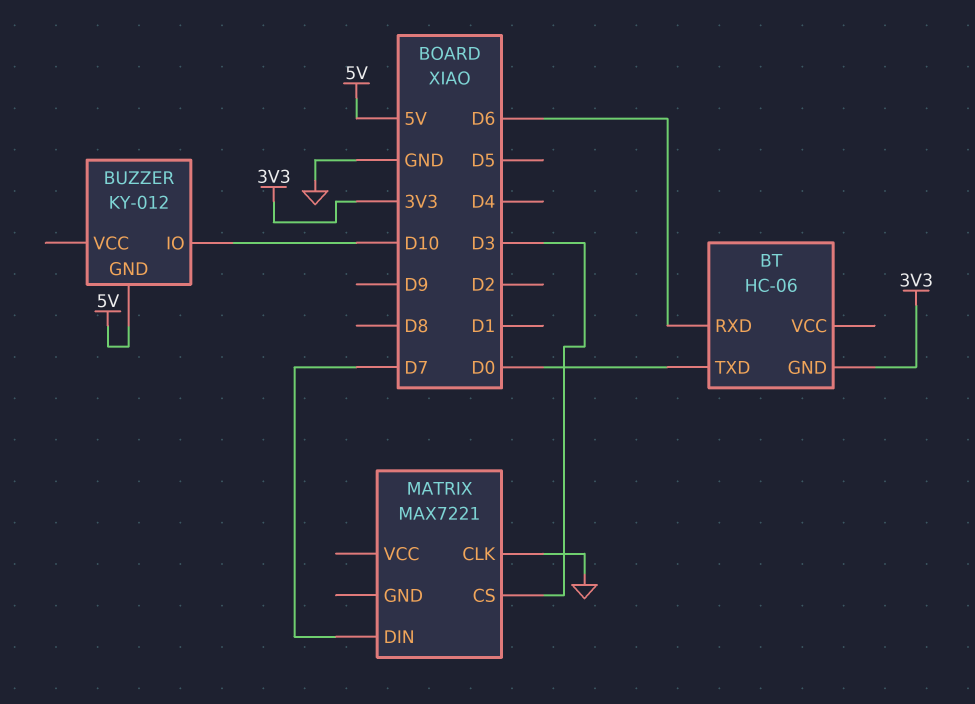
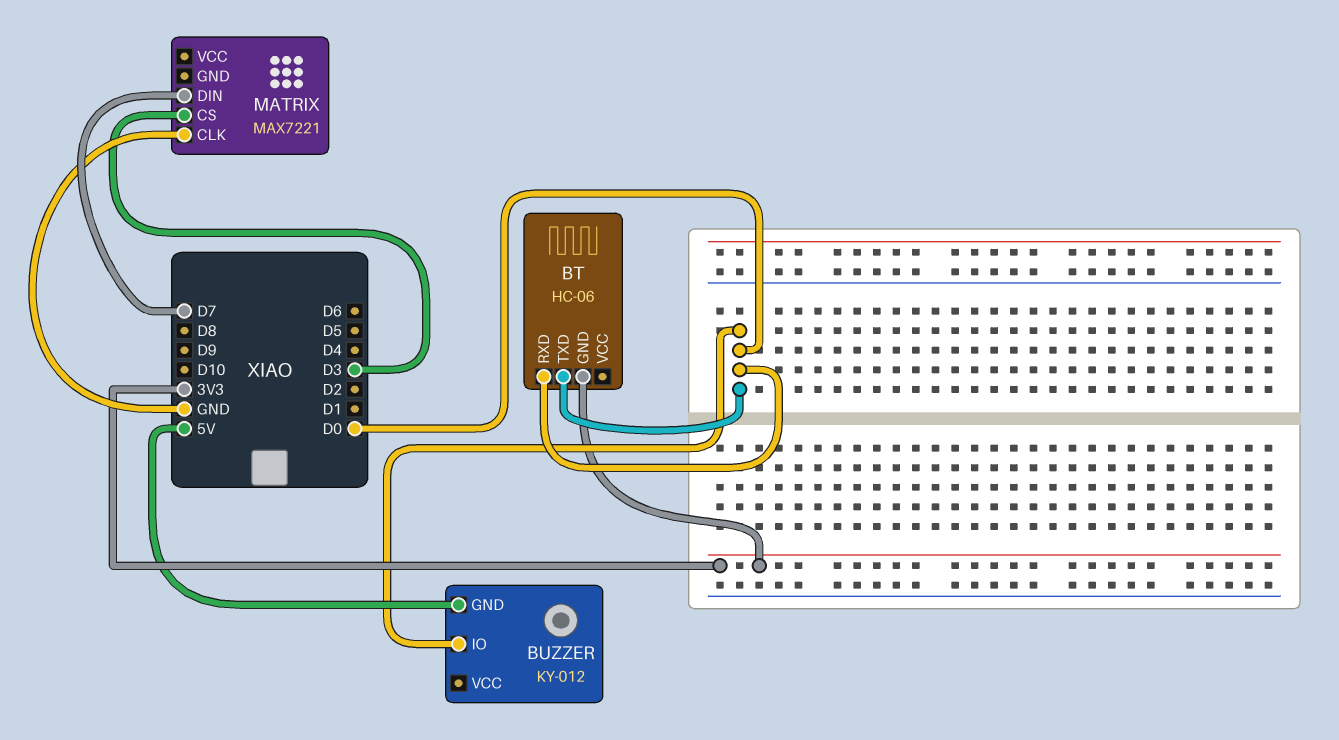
BT pin RXD: D6 -> D0
BUZZER pin IO: D10 -> D0

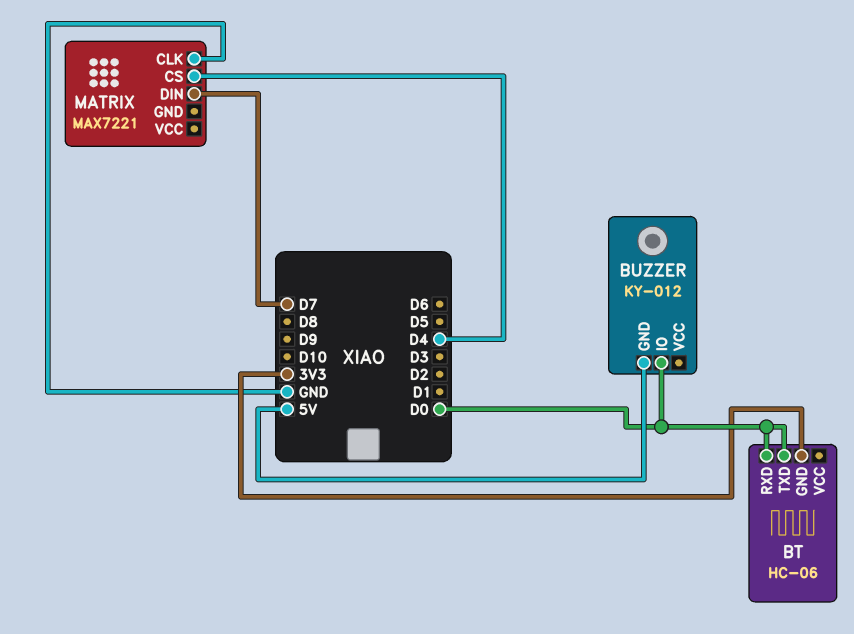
MATRIX pin CS: D3 -> D4

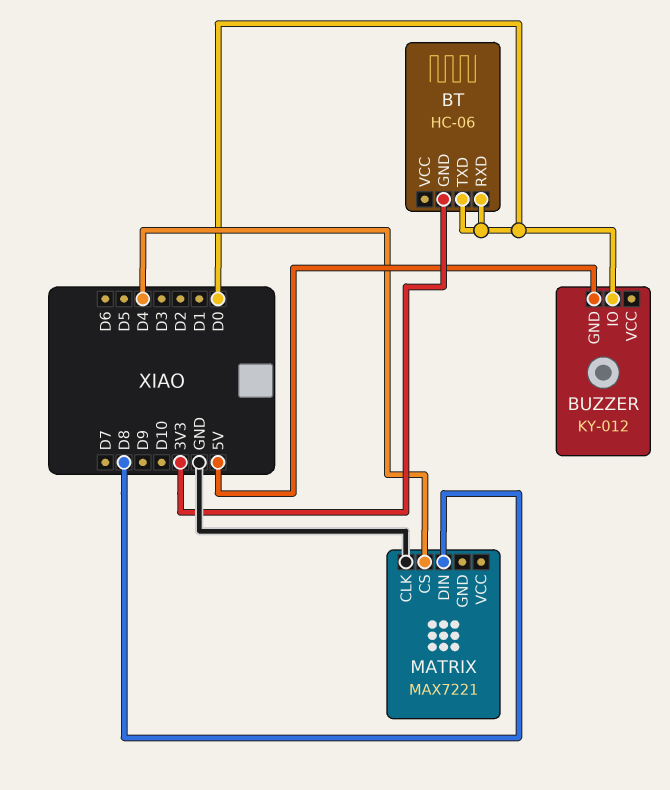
MATRIX pin DIN: D7 -> D8

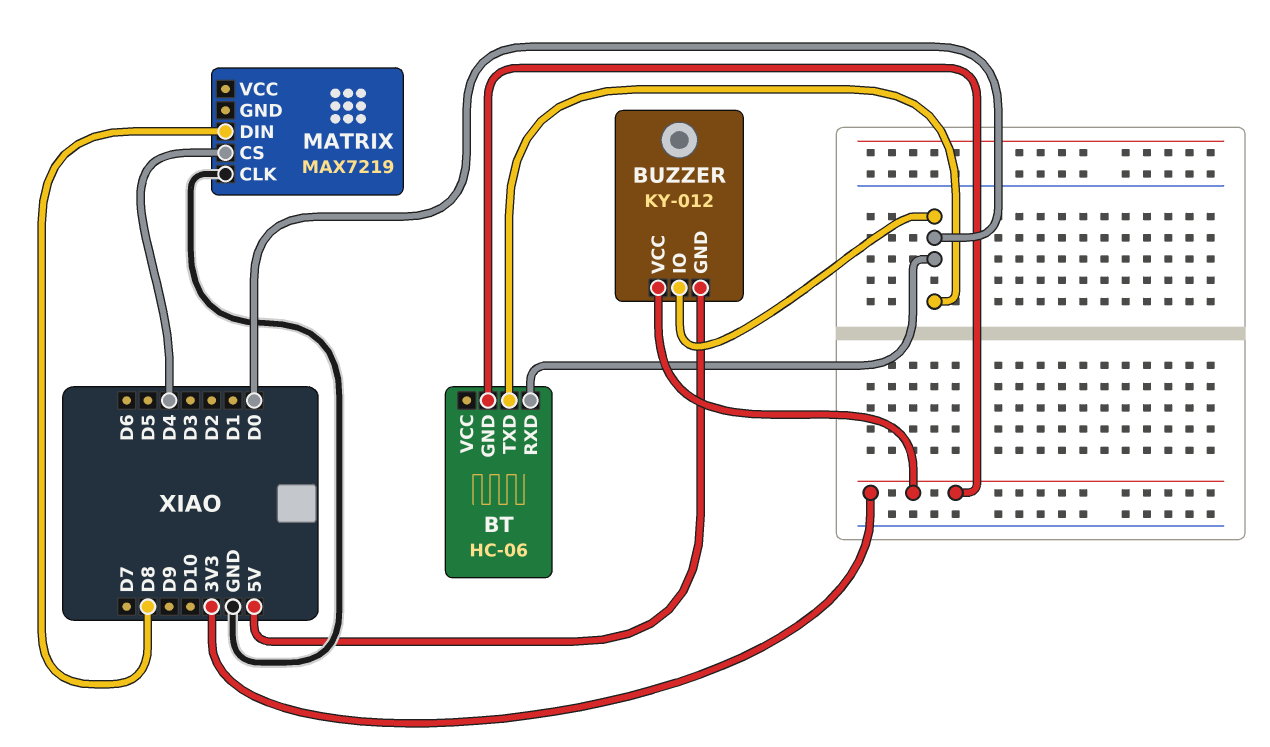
BUZZER pin VCC: none -> 3V3
MATRIX: MAX7221 -> MAX7219

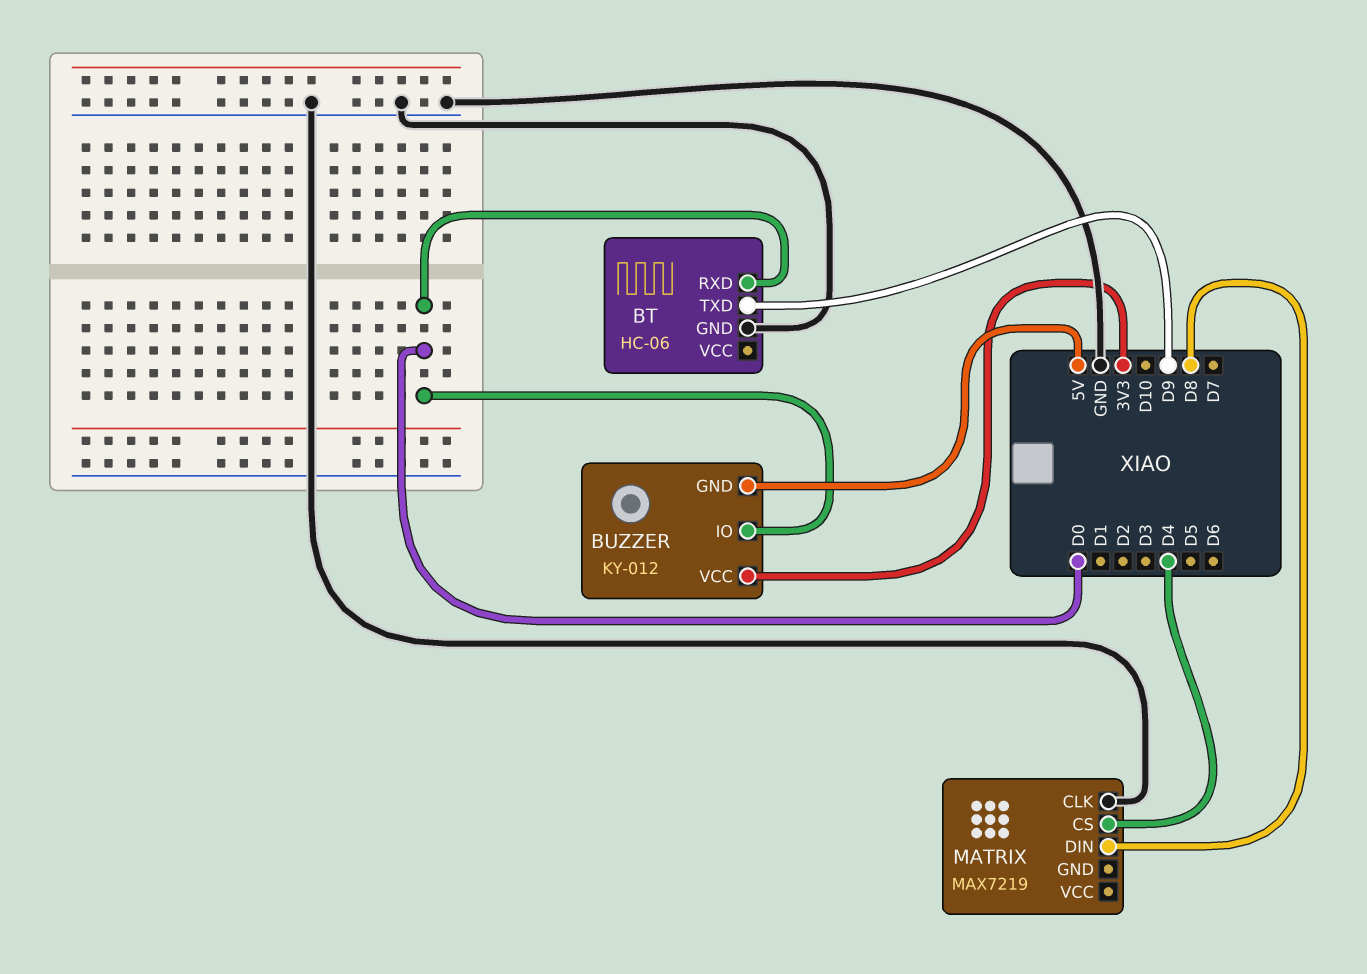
BT pin GND: 3V3 -> GND
BT pin TXD: D0 -> D9

